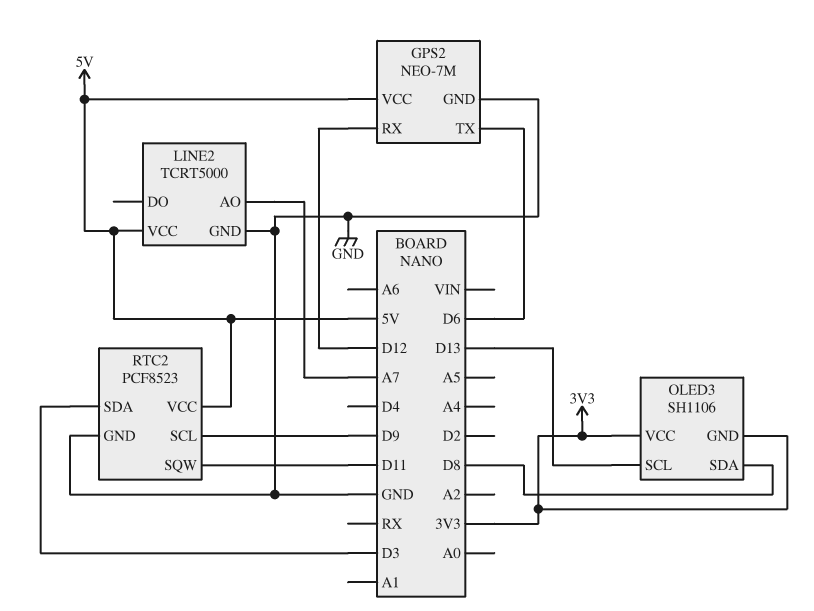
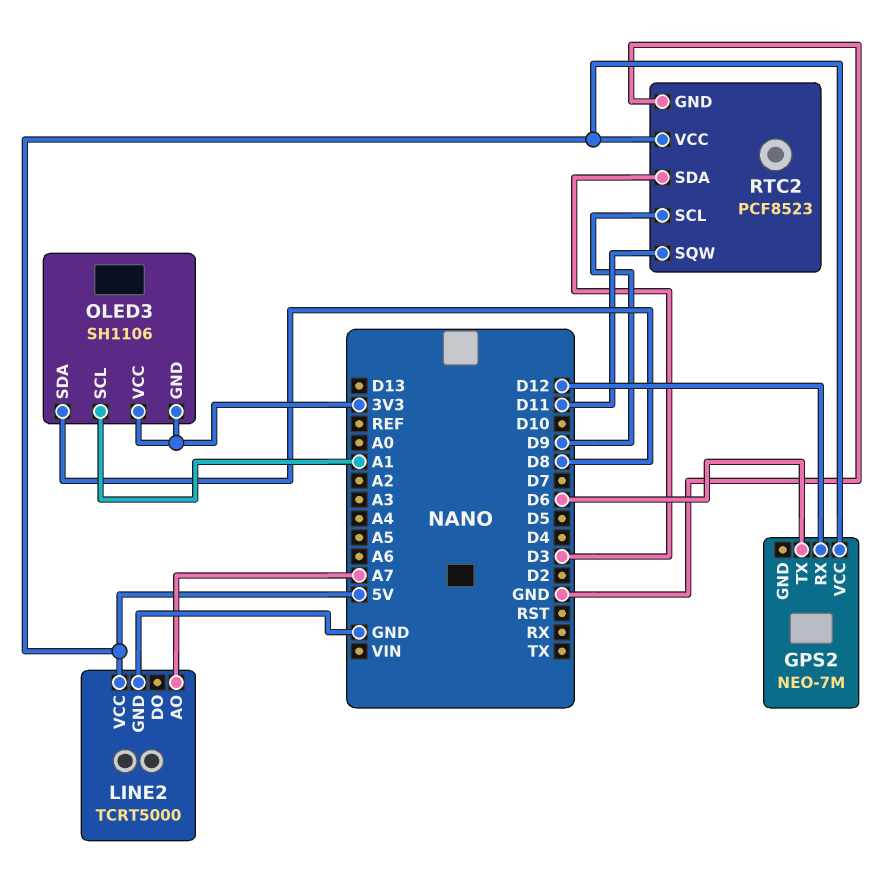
GPS2 pin GND: GND -> none
OLED3 pin SCL: D13 -> A1

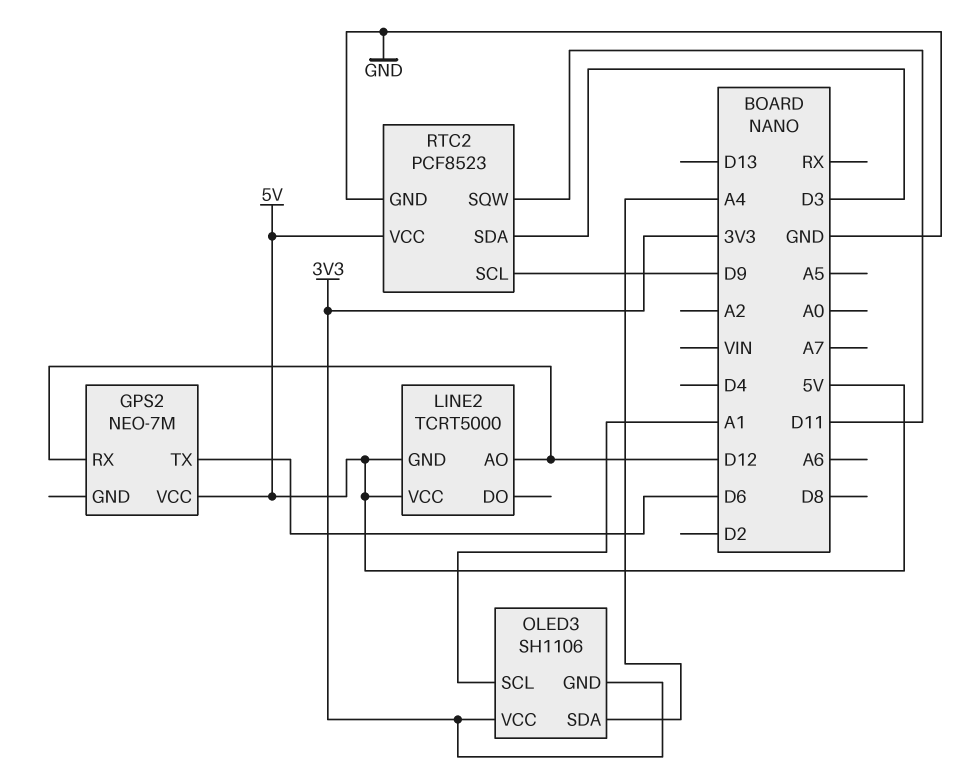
LINE2 pin AO: A7 -> D12
LINE2 pin GND: GND -> 5V
OLED3 pin SDA: D8 -> A4

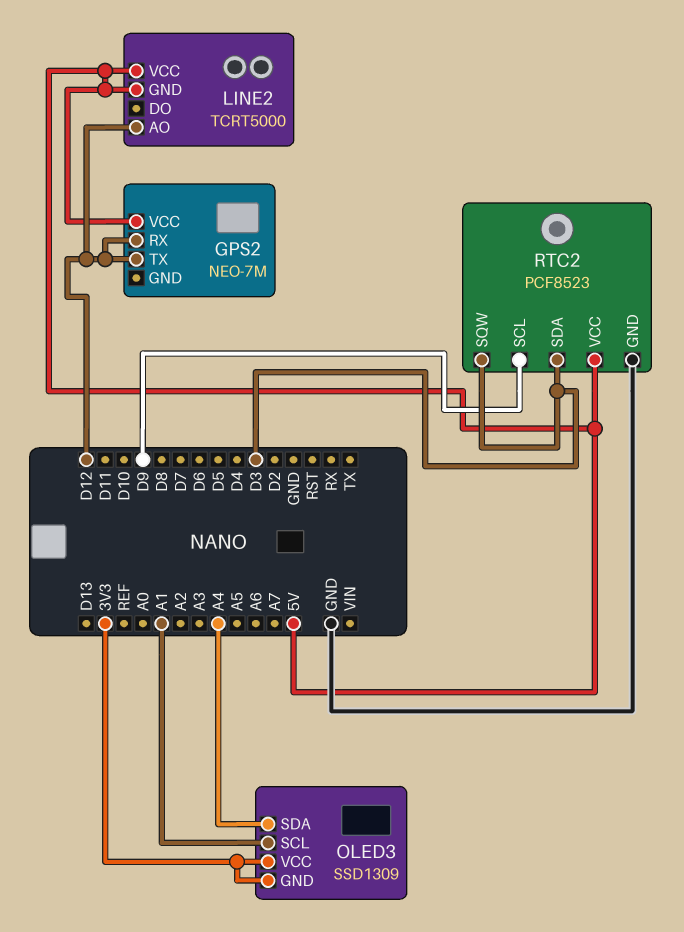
GPS2 pin TX: D6 -> D12
OLED3: SH1106 -> SSD1309
RTC2 pin SQW: D11 -> D3

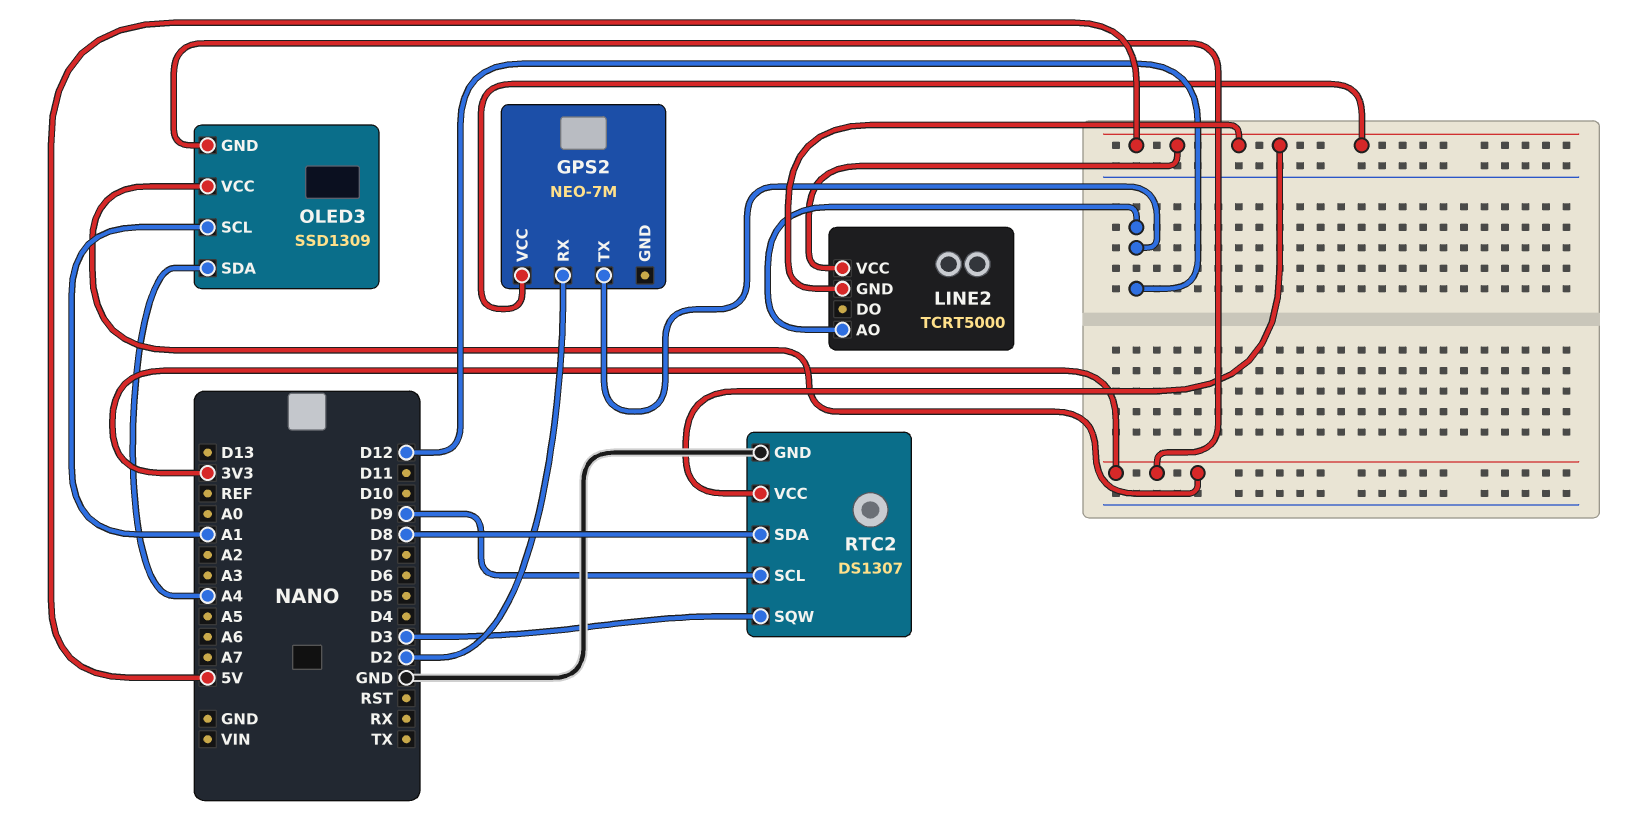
GPS2 pin RX: D12 -> D2
RTC2: PCF8523 -> DS1307
RTC2 pin SDA: D3 -> D8

